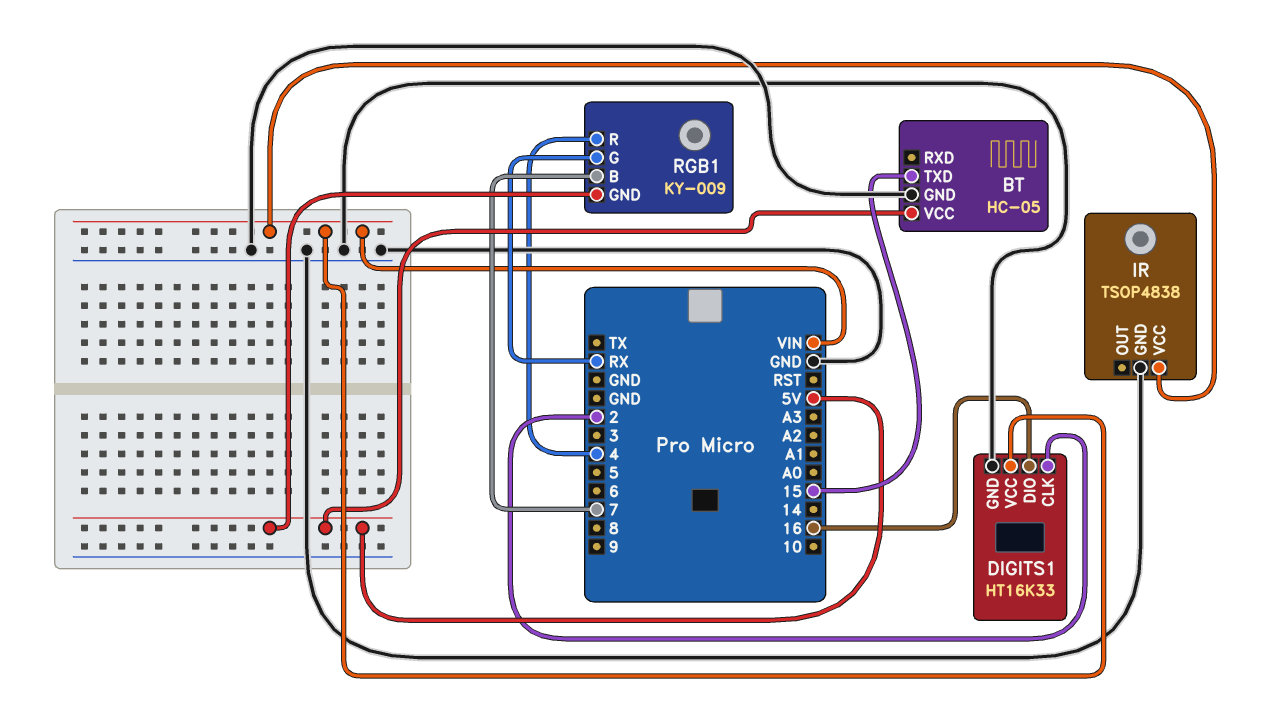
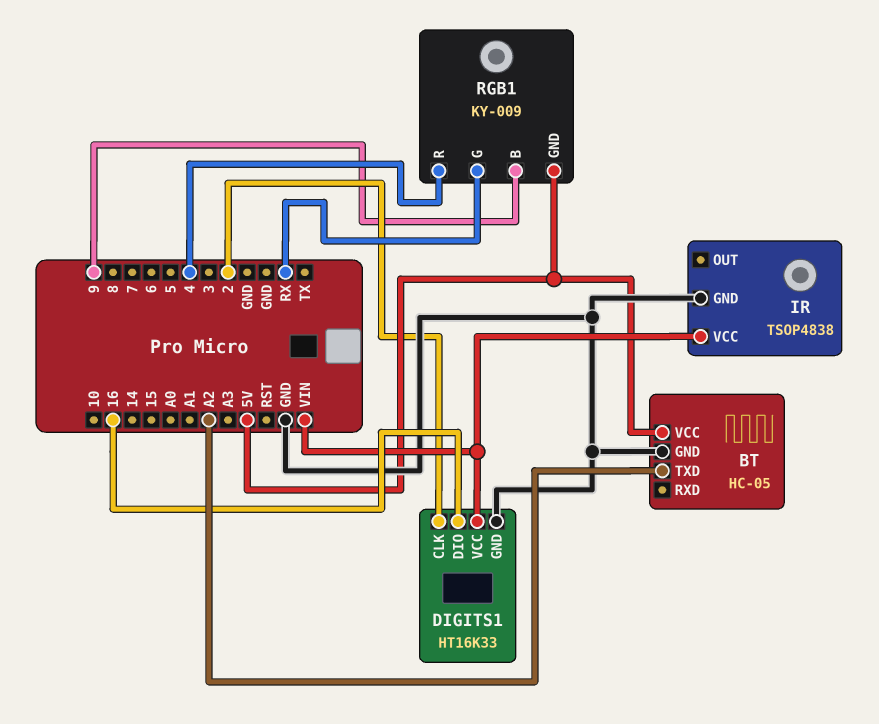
BT pin TXD: 15 -> A2
RGB1 pin B: 7 -> 9

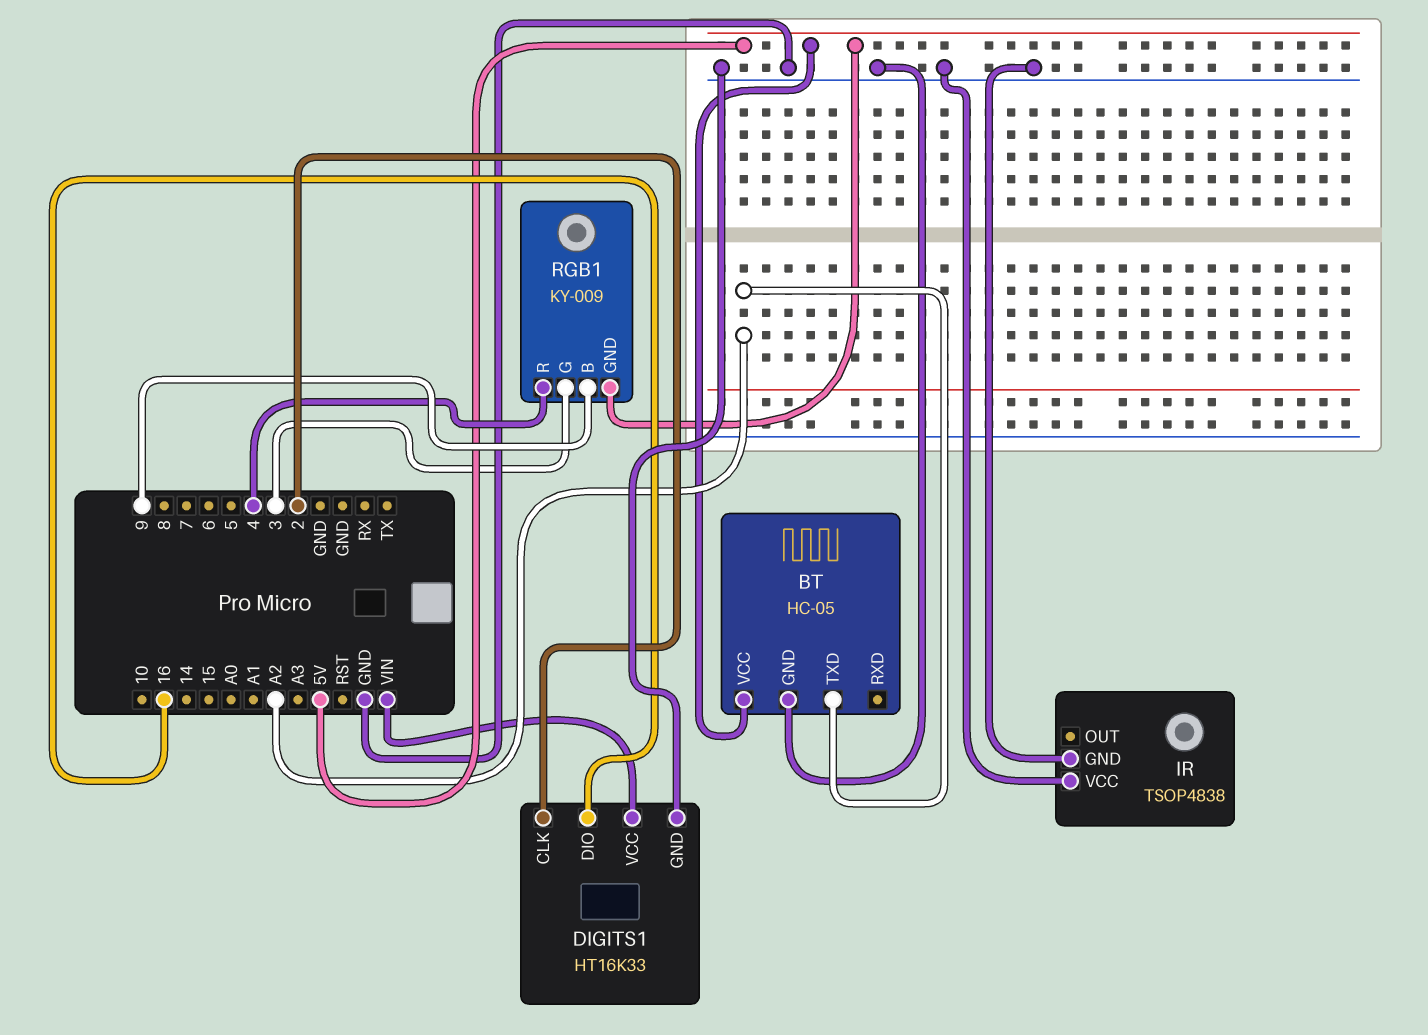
IR pin VCC: VIN -> GND
RGB1 pin G: RX -> 3

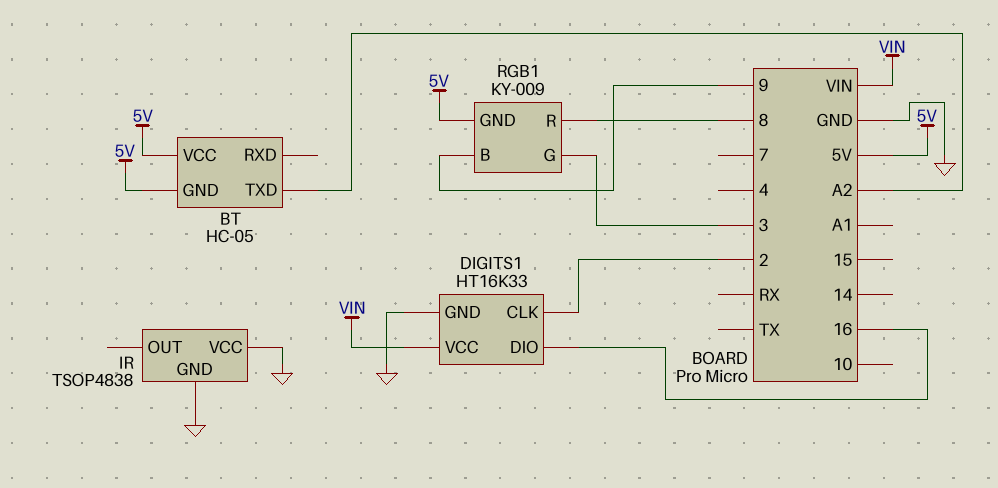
BT pin GND: GND -> 5V
RGB1 pin R: 4 -> 8

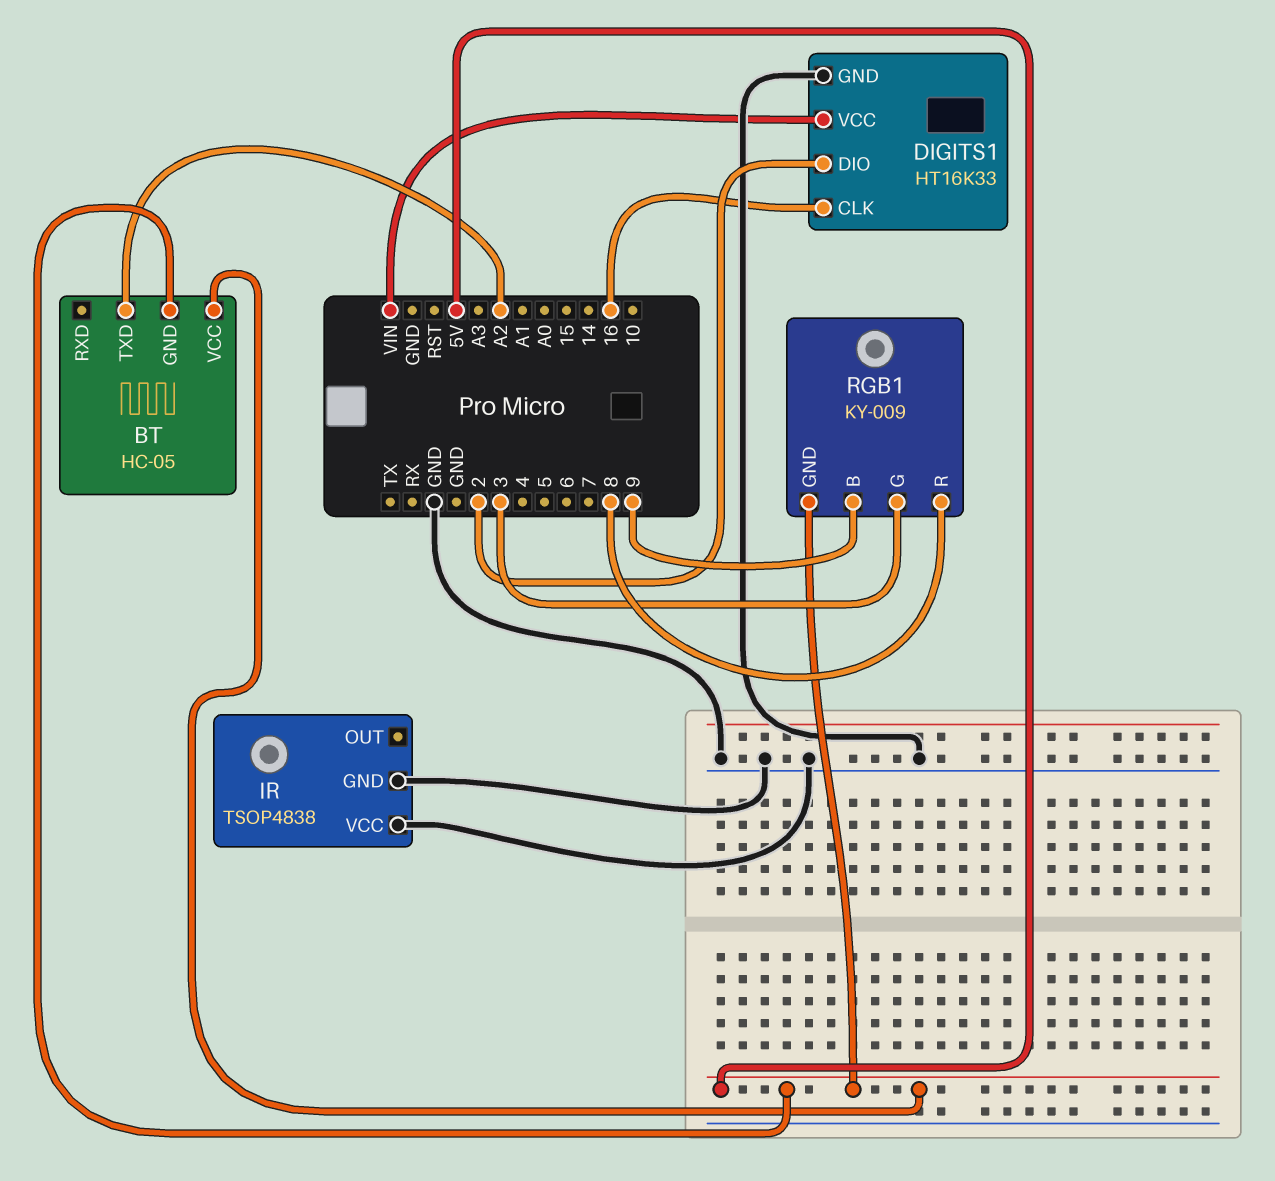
DIGITS1 pin CLK: 2 -> 16
DIGITS1 pin DIO: 16 -> 2

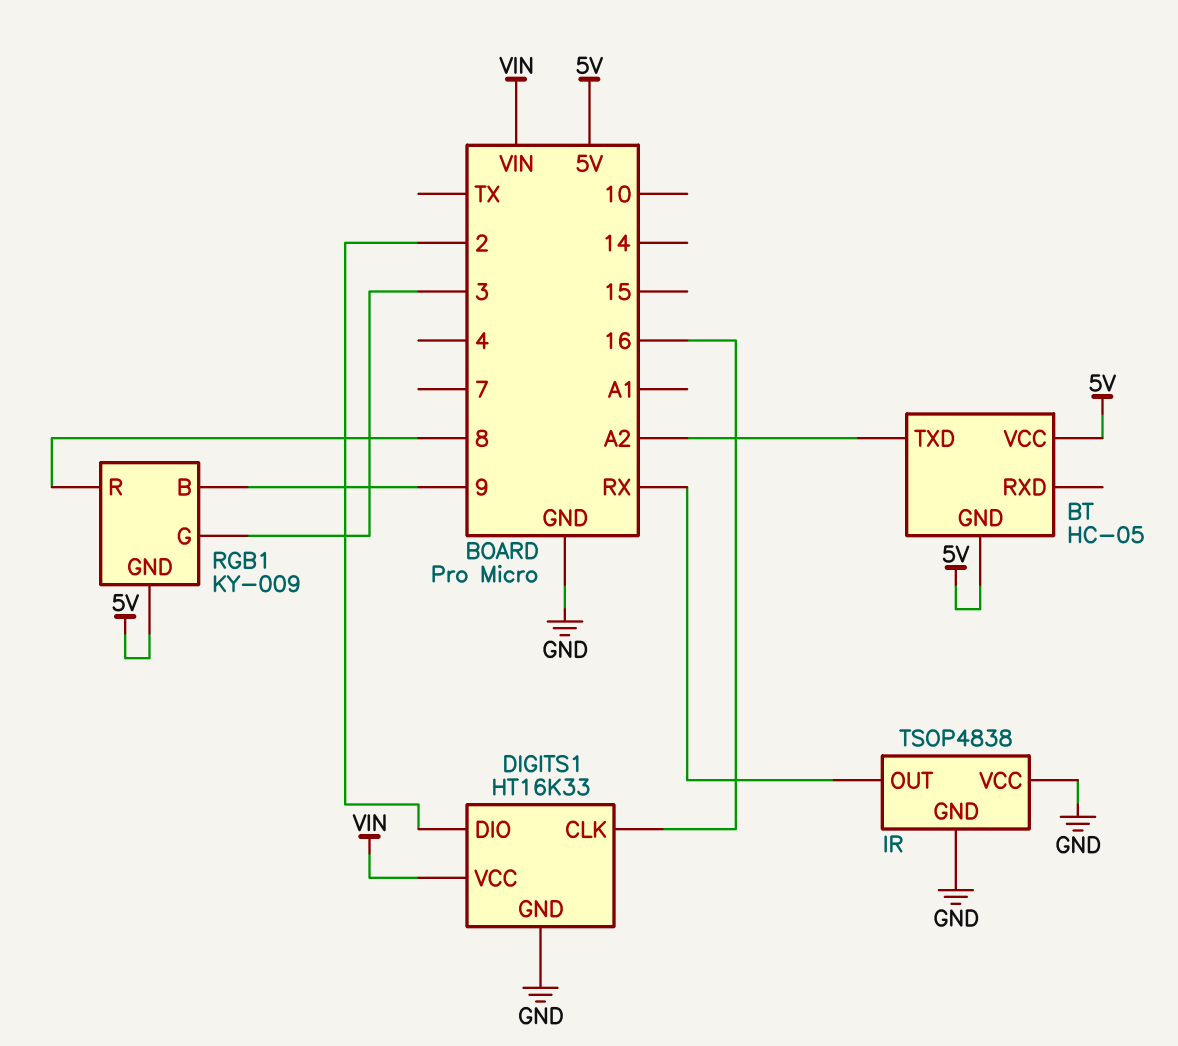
IR pin OUT: none -> RX

